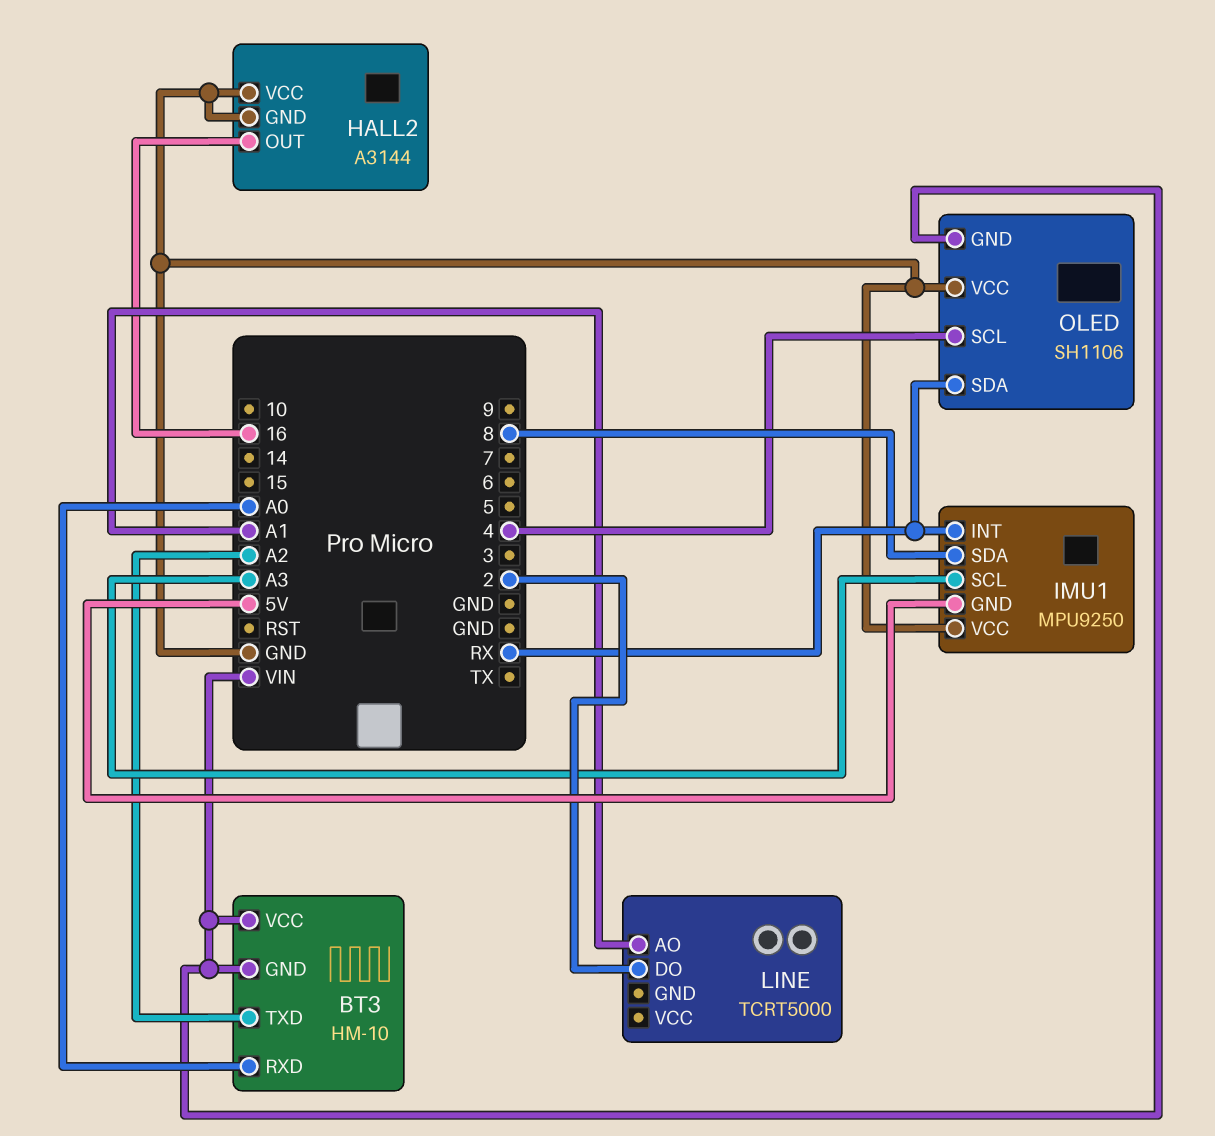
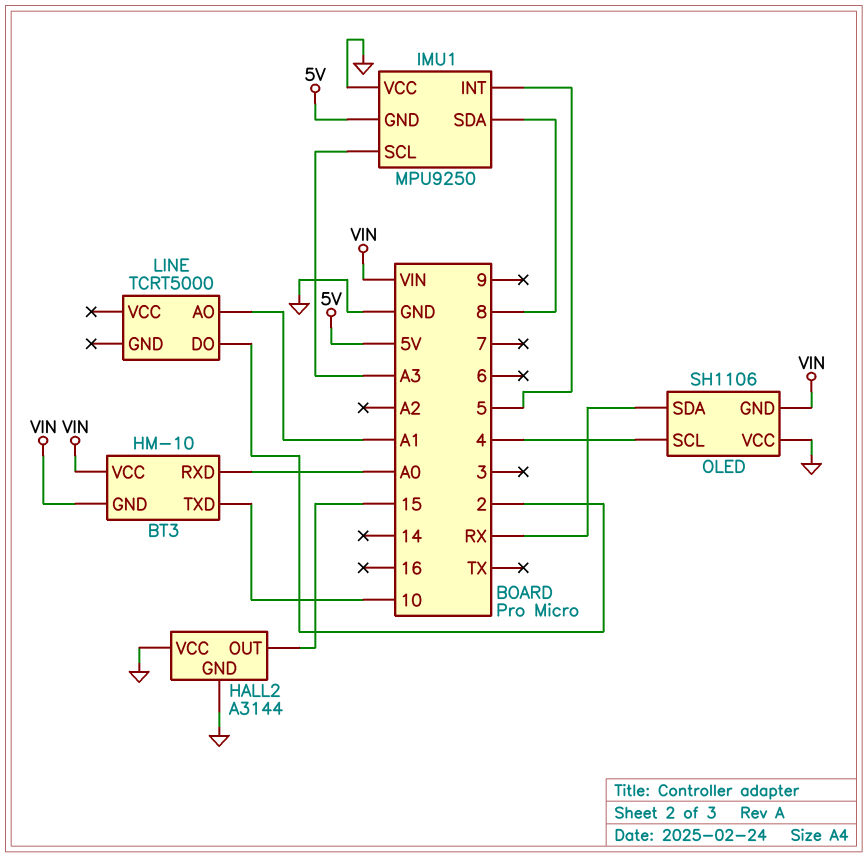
BT3 pin TXD: A2 -> 10
HALL2 pin OUT: 16 -> 15
IMU1 pin INT: RX -> 5

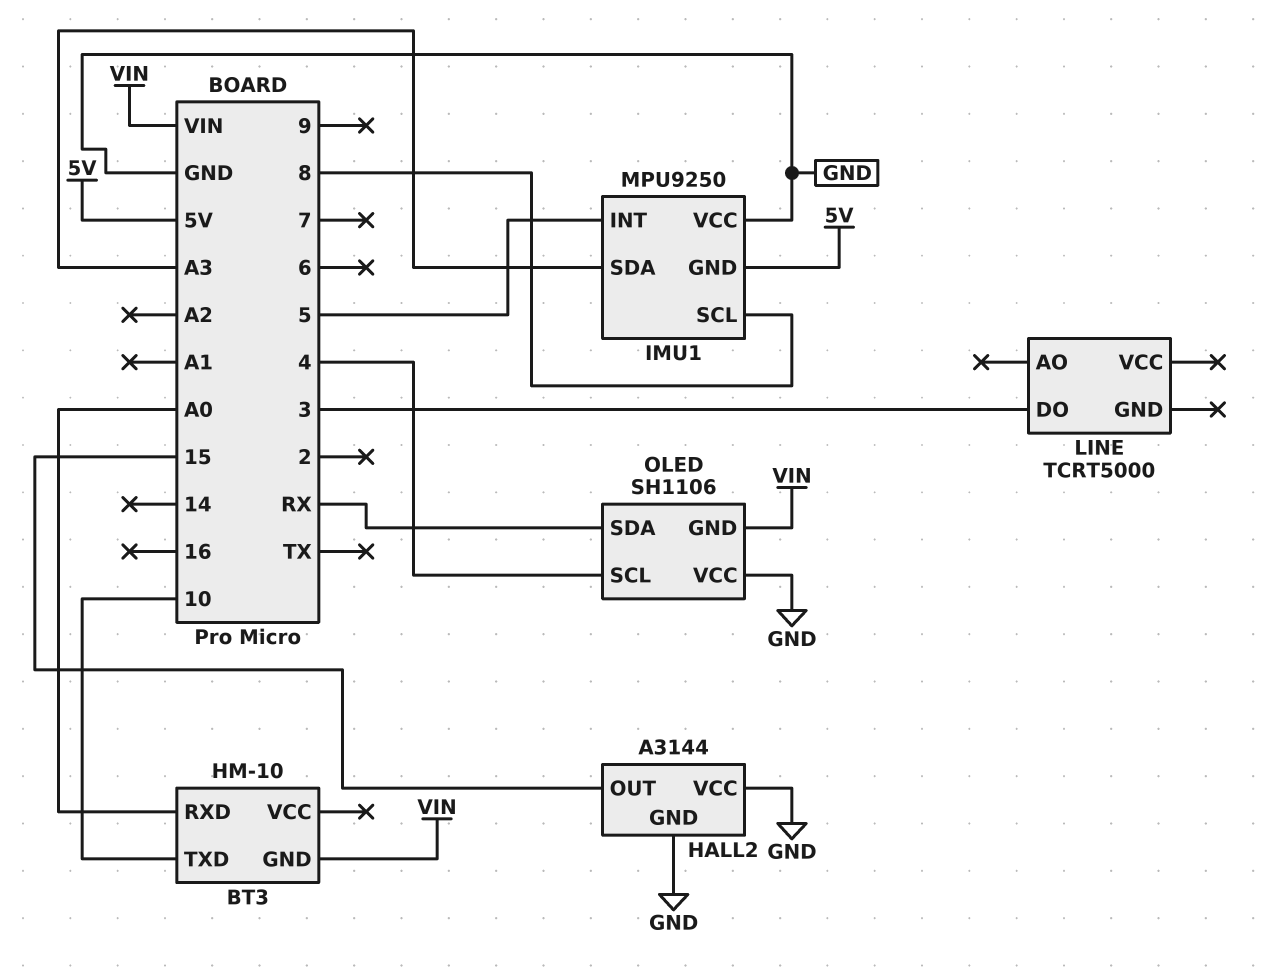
BT3 pin VCC: VIN -> none
IMU1 pin SCL: A3 -> 8
IMU1 pin SDA: 8 -> A3
LINE pin AO: A1 -> none
LINE pin DO: 2 -> 3

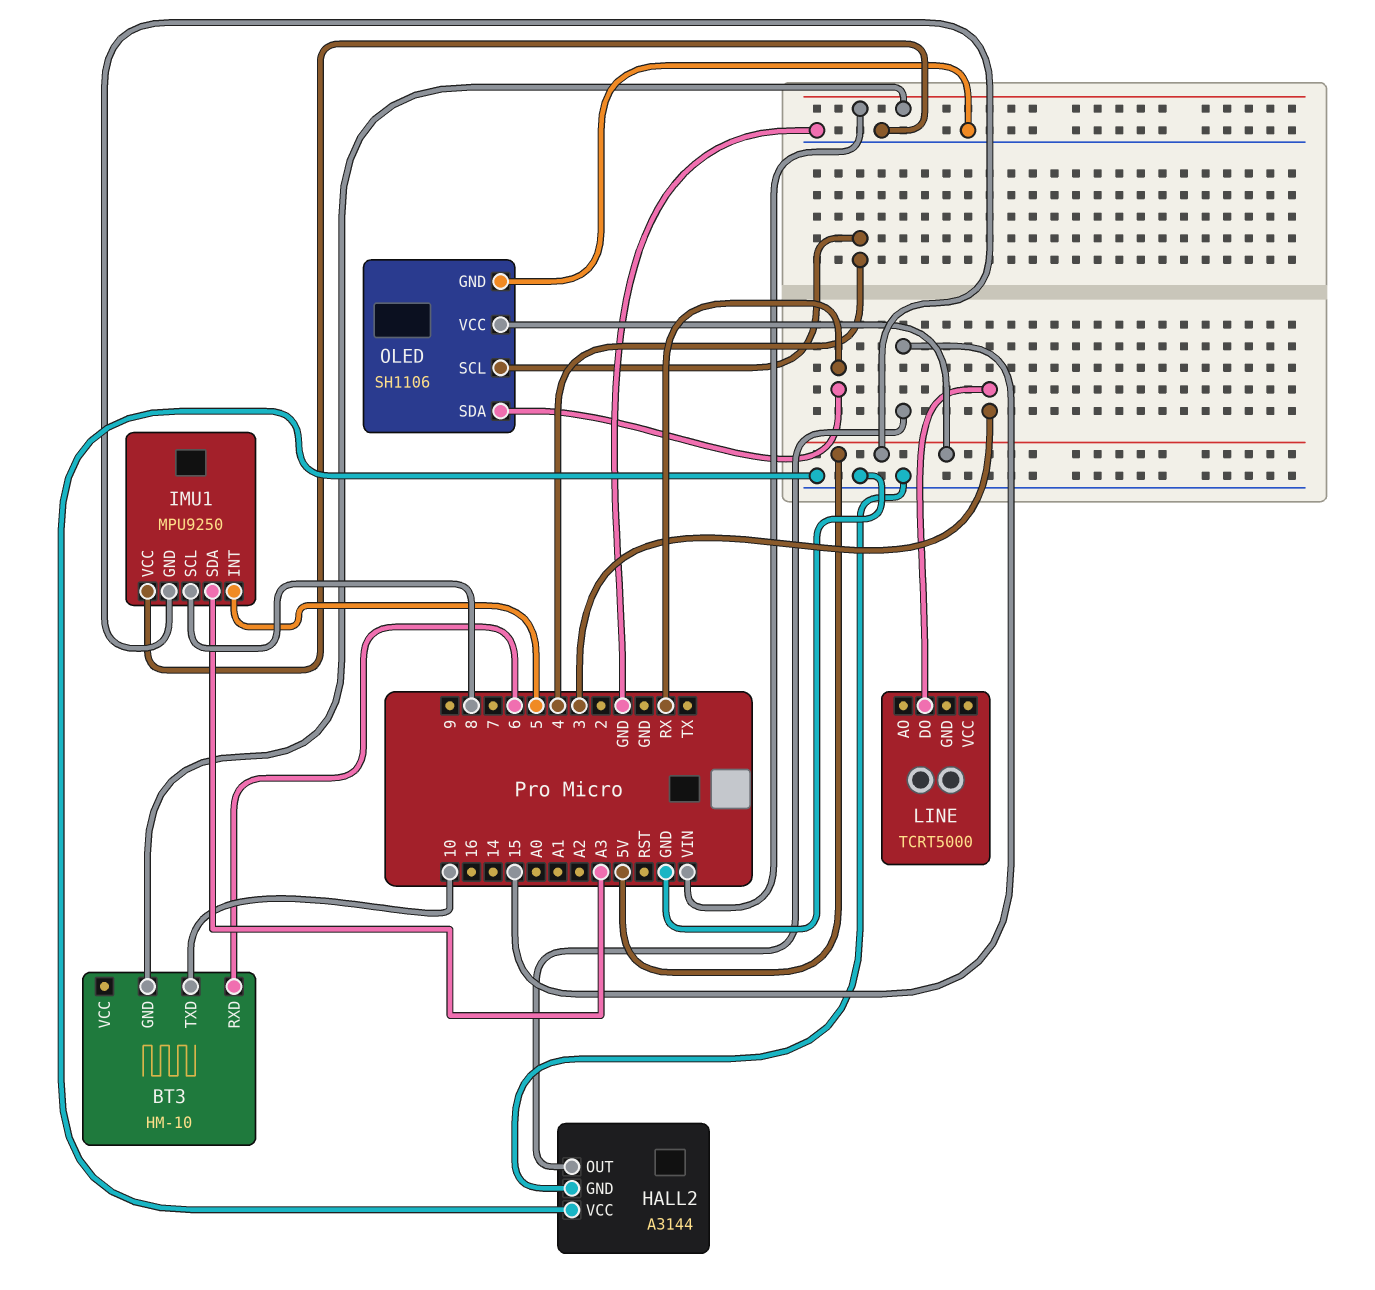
BT3 pin RXD: A0 -> 6
OLED pin GND: VIN -> GND
OLED pin VCC: GND -> 5V

